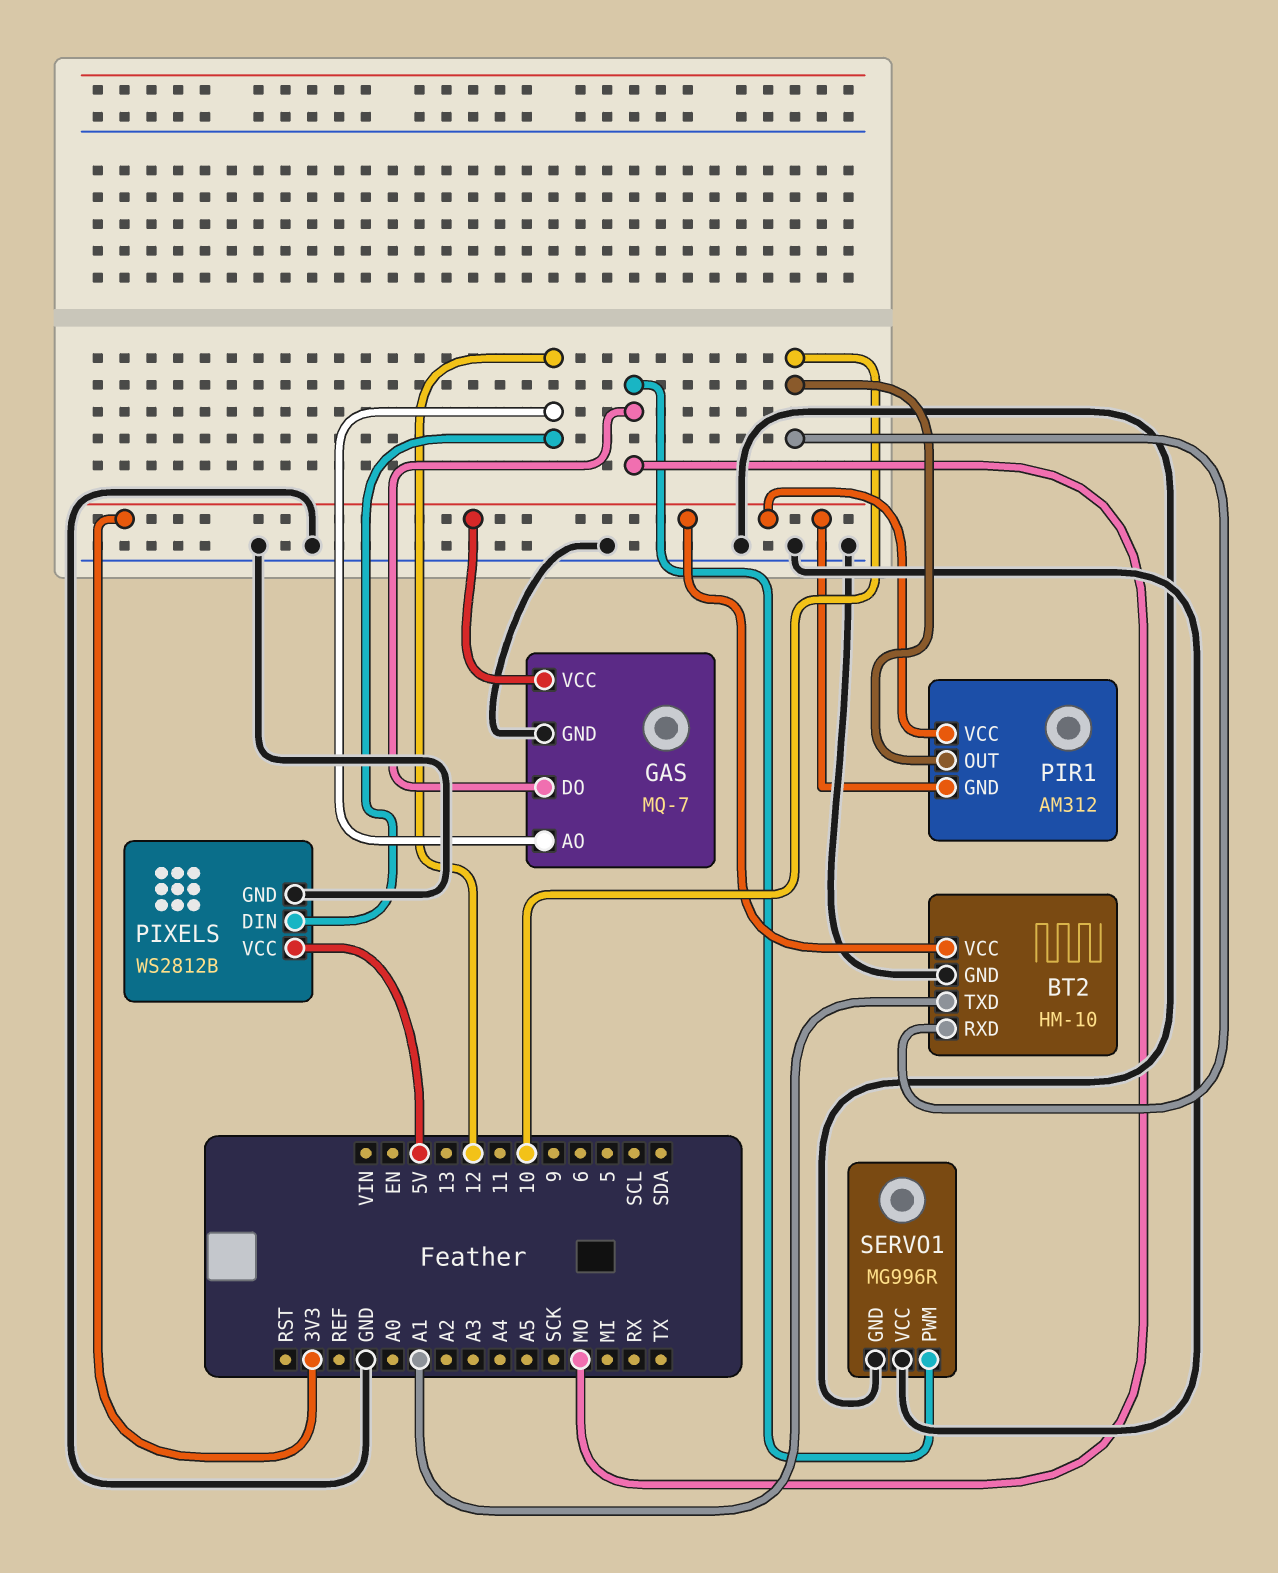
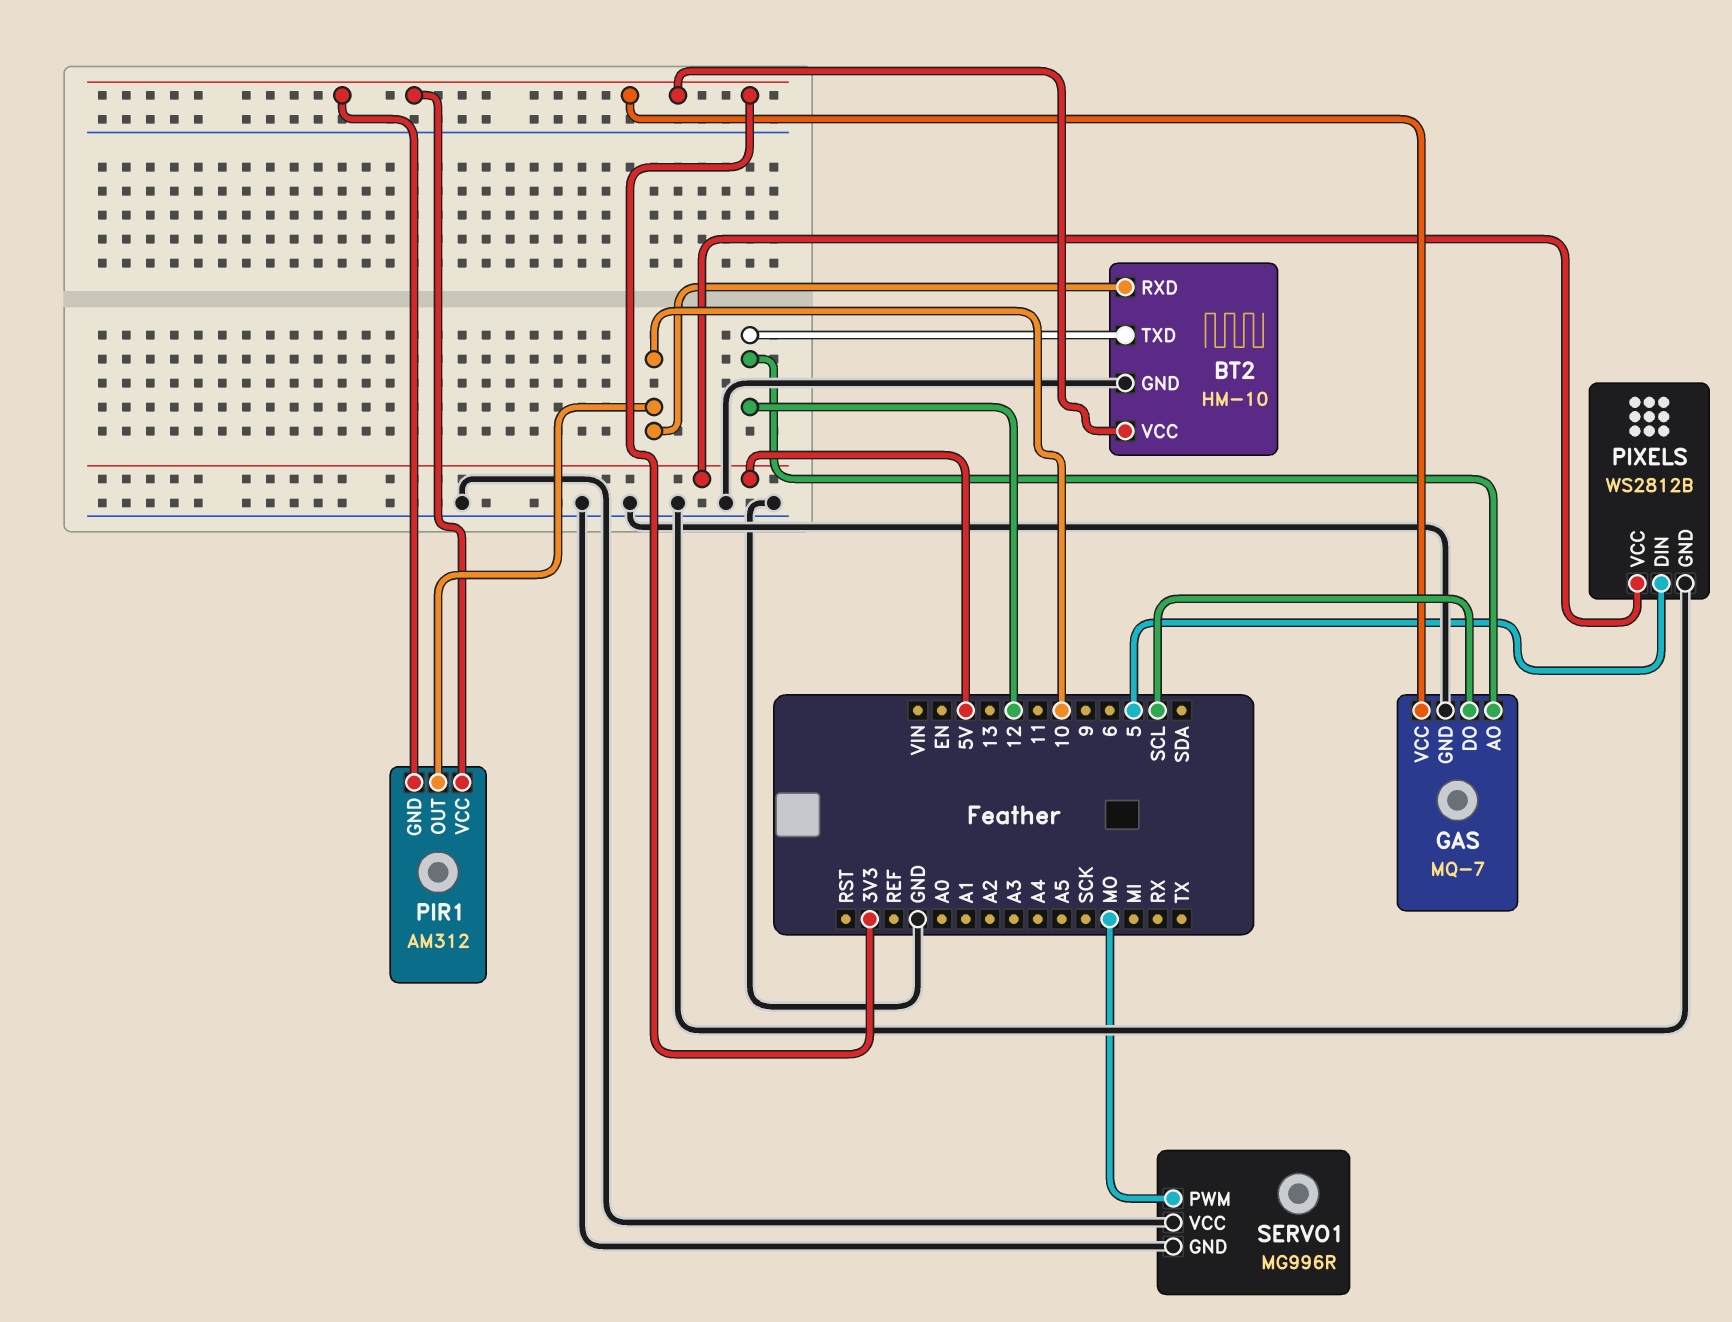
BT2 pin TXD: A1 -> 12
GAS pin DO: MO -> SCL
PIXELS pin DIN: 12 -> 5

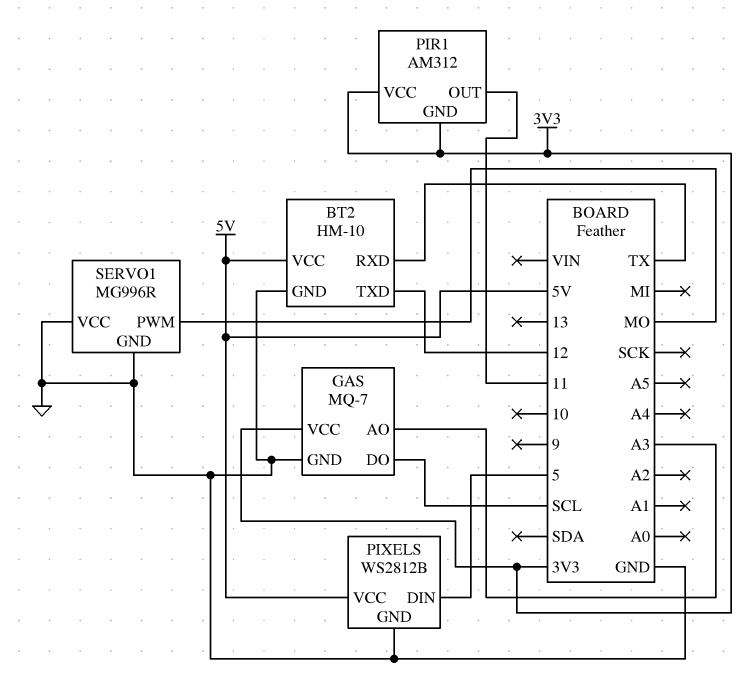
BT2 pin RXD: 10 -> TX
BT2 pin VCC: 3V3 -> 5V
GAS pin AO: 12 -> A3
PIR1 pin OUT: 10 -> 11

